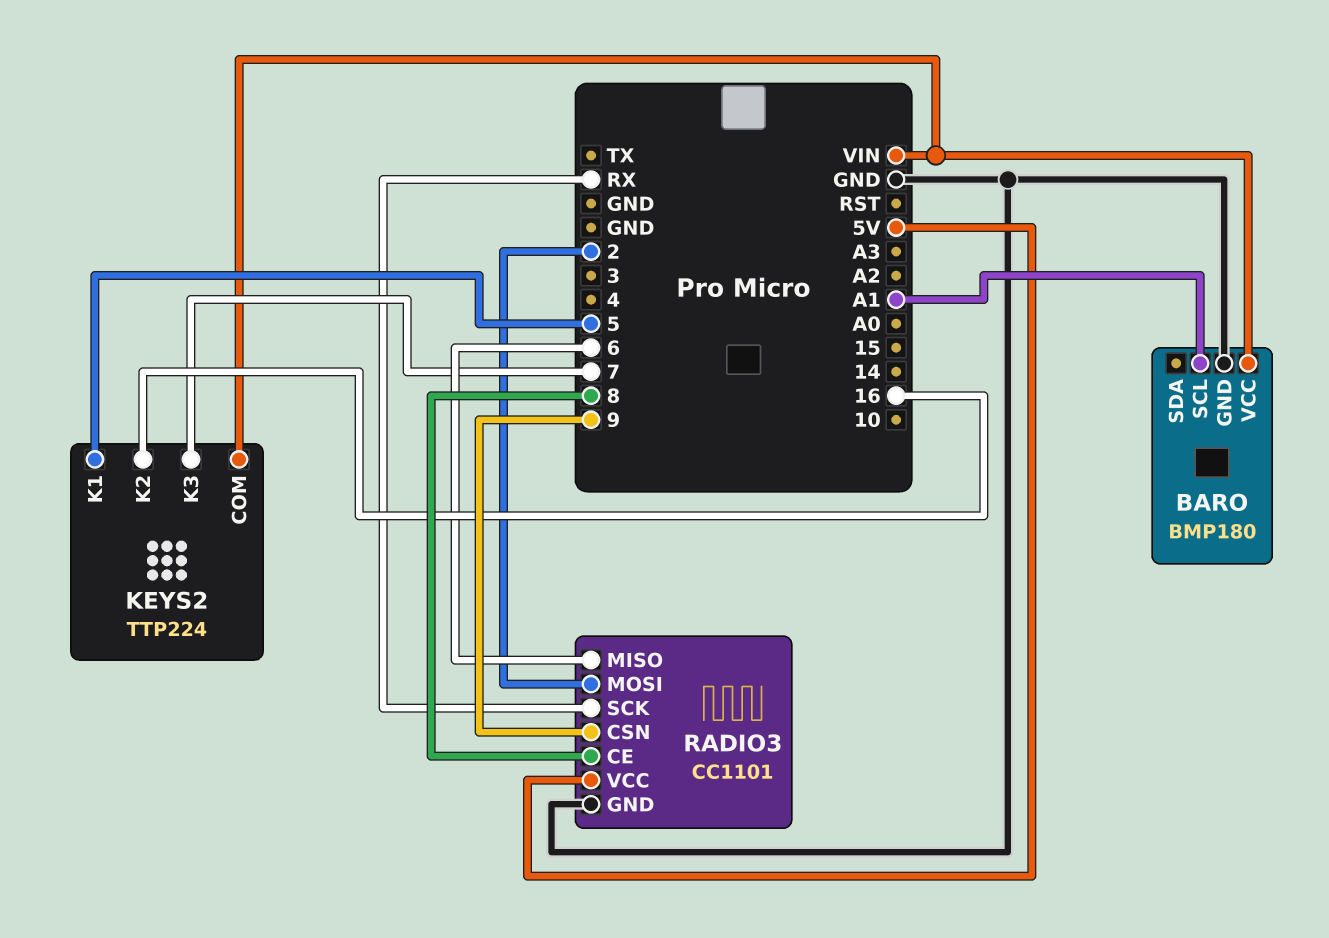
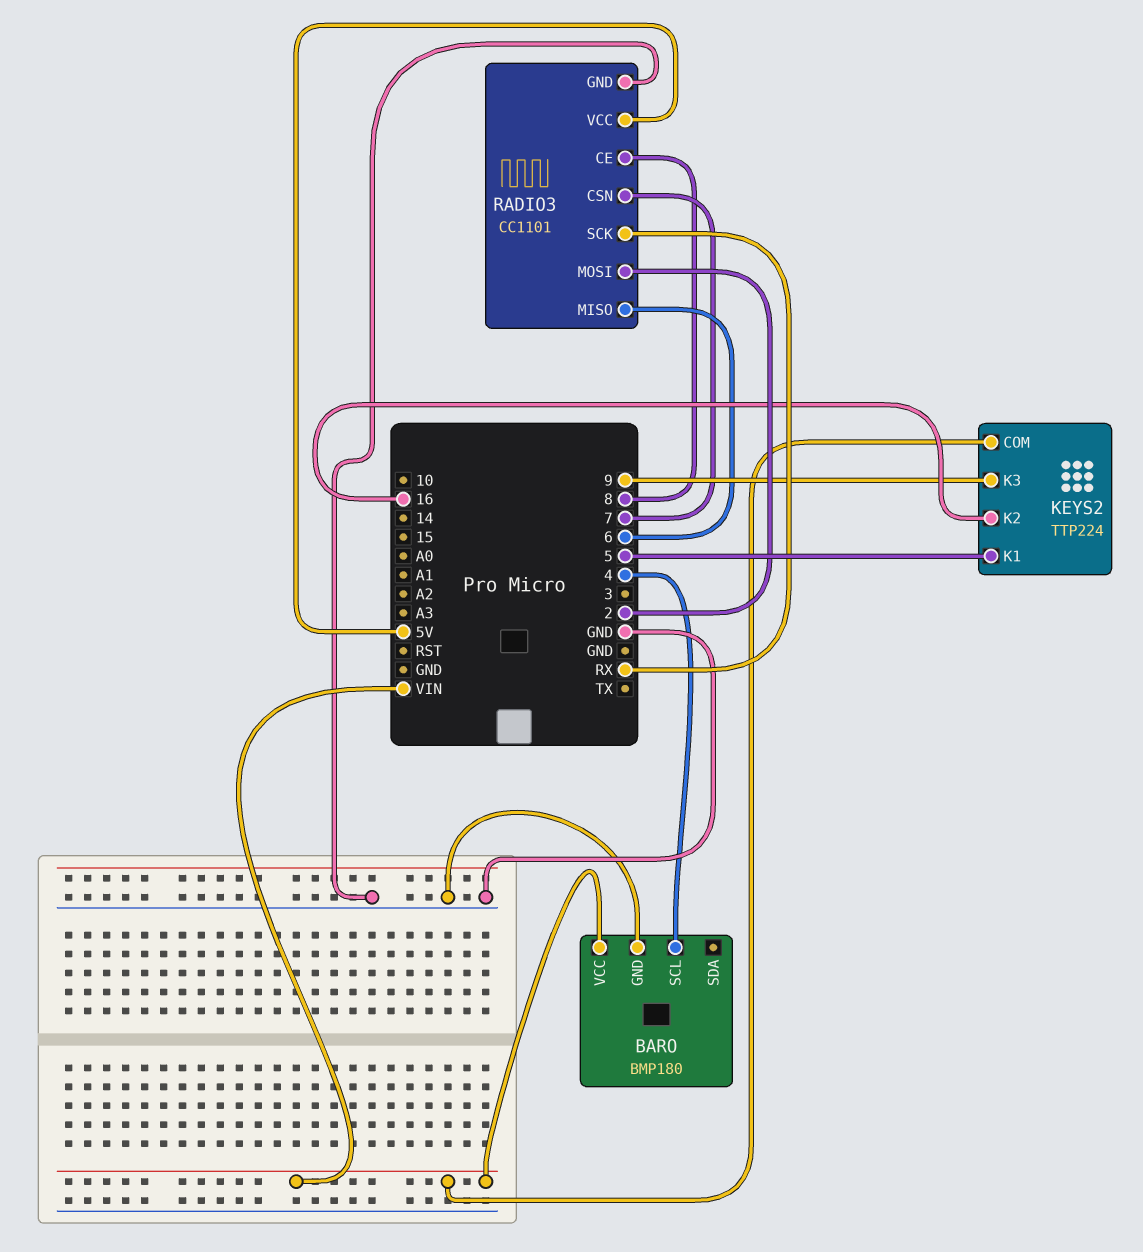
BARO pin SCL: A1 -> 4
KEYS2 pin K3: 7 -> 9
RADIO3 pin CSN: 9 -> 7

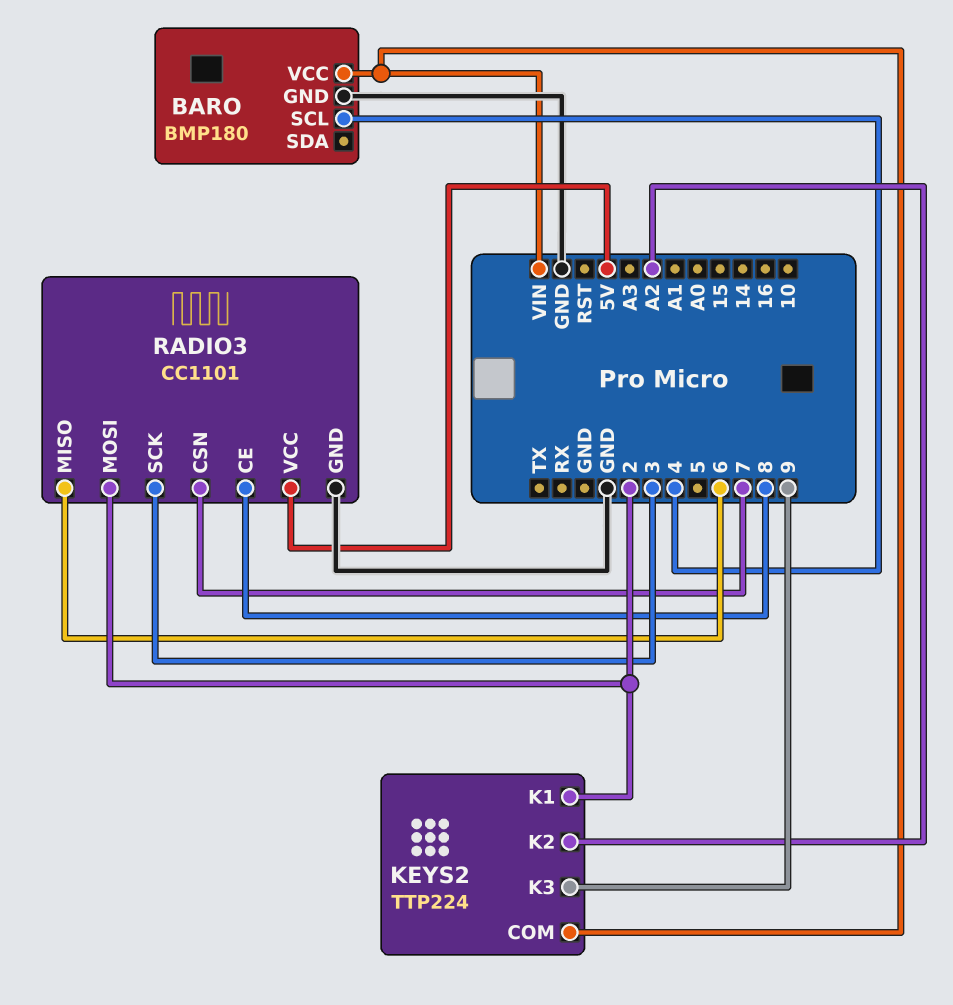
KEYS2 pin K1: 5 -> 2
KEYS2 pin K2: 16 -> A2
RADIO3 pin SCK: RX -> 3

